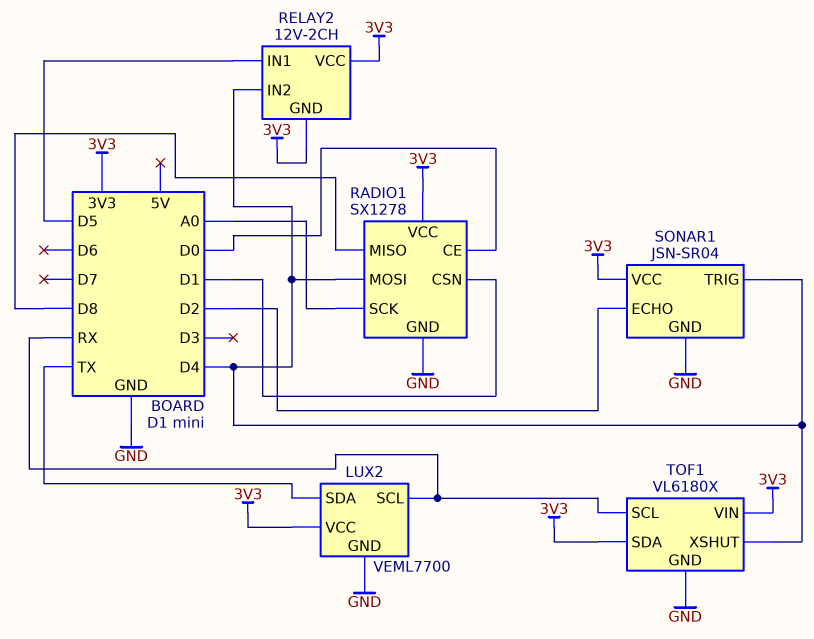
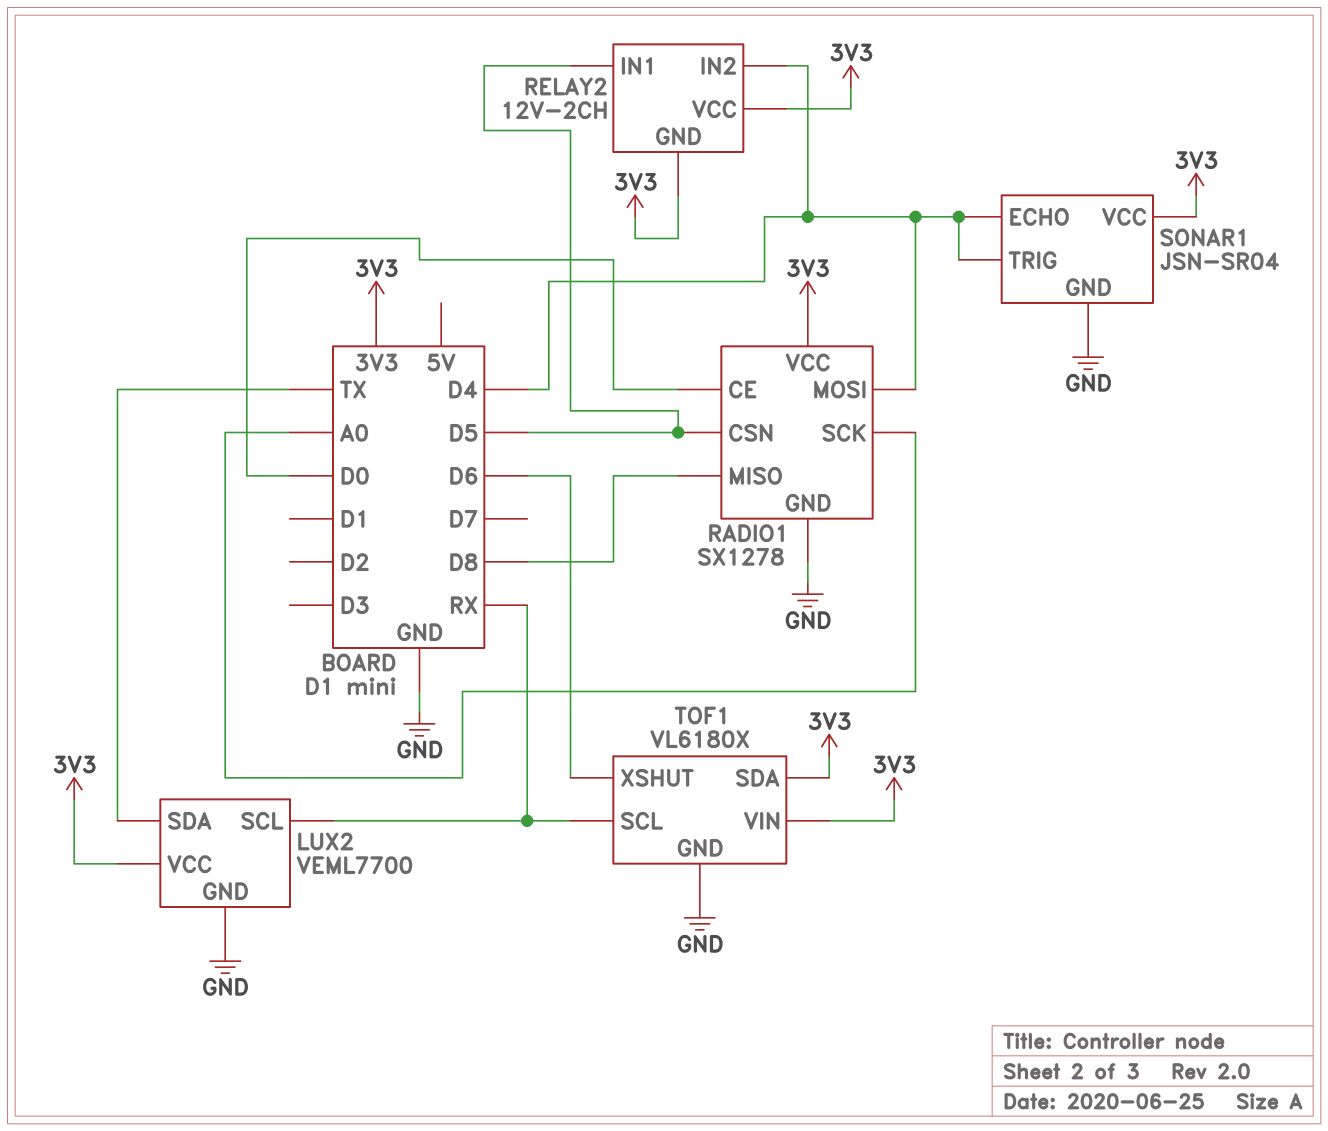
RADIO1 pin CSN: D1 -> D5
SONAR1 pin ECHO: D2 -> D4
TOF1 pin XSHUT: D4 -> D6

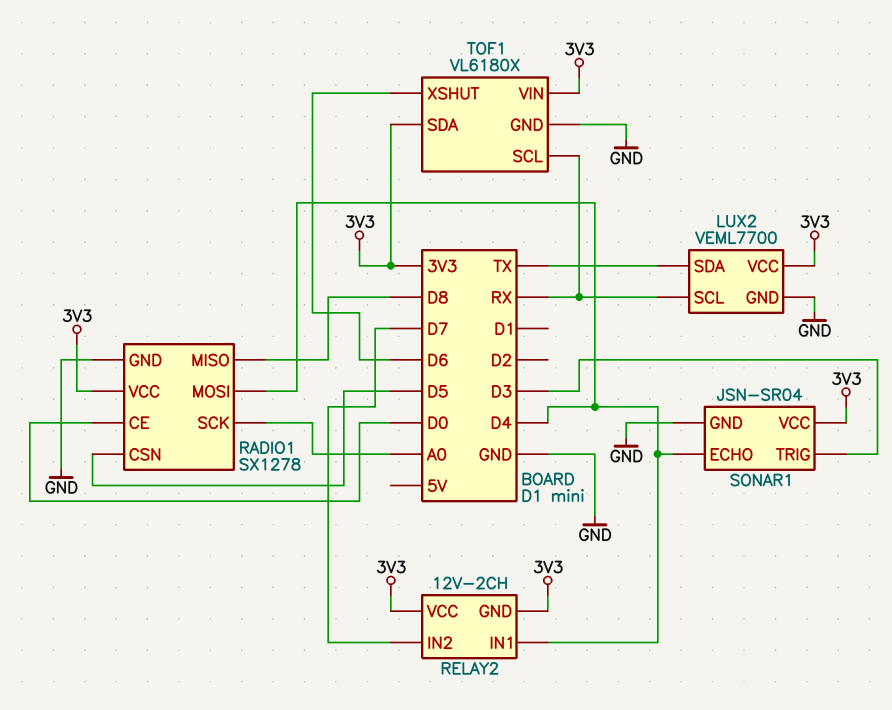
RELAY2 pin IN1: D5 -> D4
RELAY2 pin IN2: D4 -> D7
SONAR1 pin TRIG: D4 -> D3

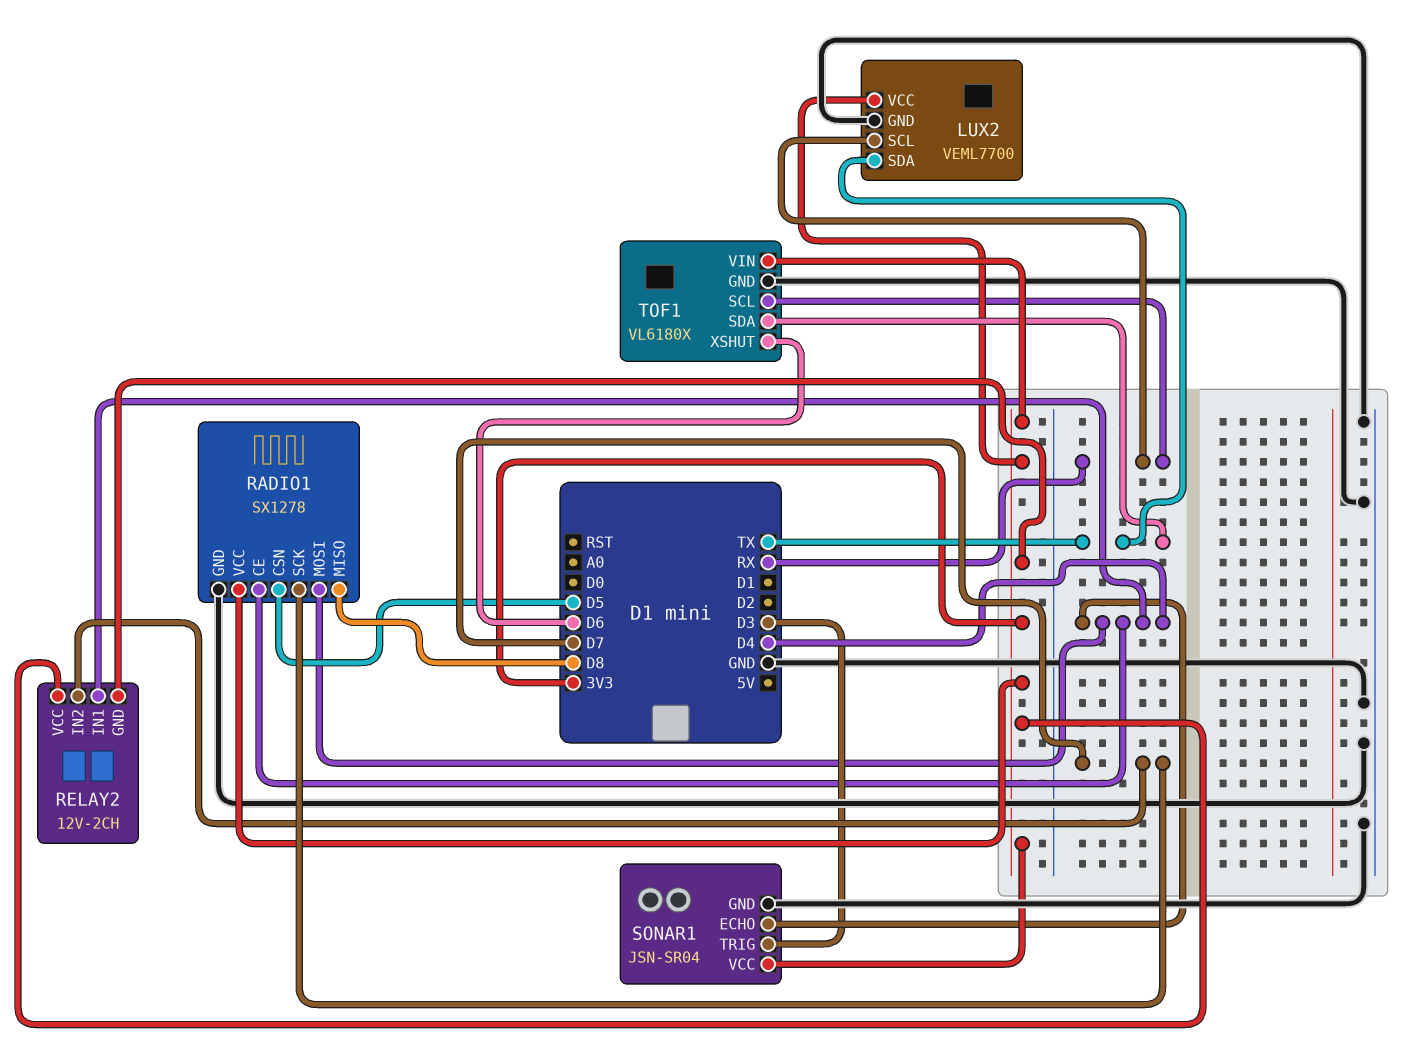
RADIO1 pin CE: D0 -> D4
RADIO1 pin SCK: A0 -> D7
TOF1 pin SDA: 3V3 -> TX

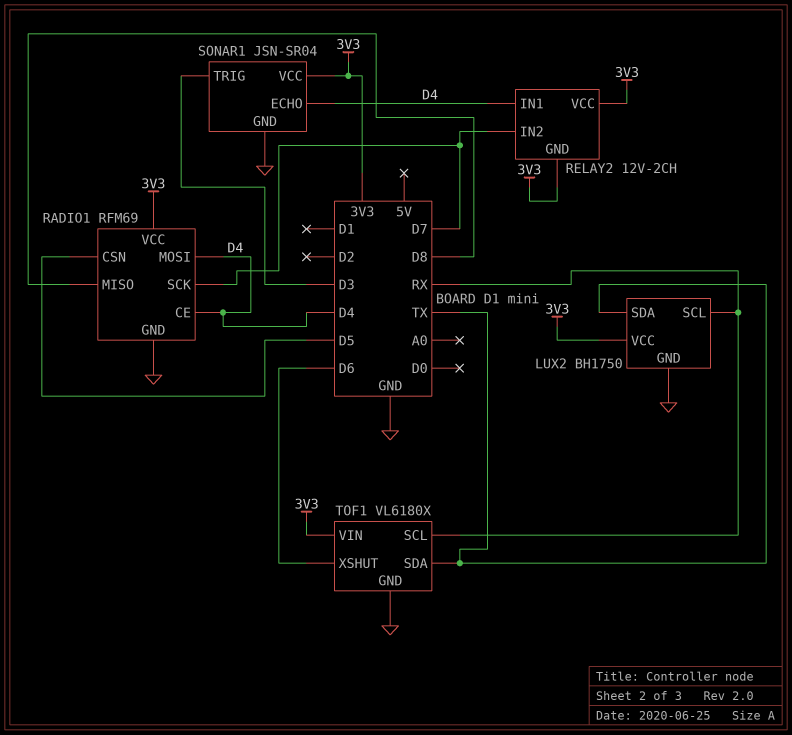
LUX2: VEML7700 -> BH1750
RADIO1: SX1278 -> RFM69

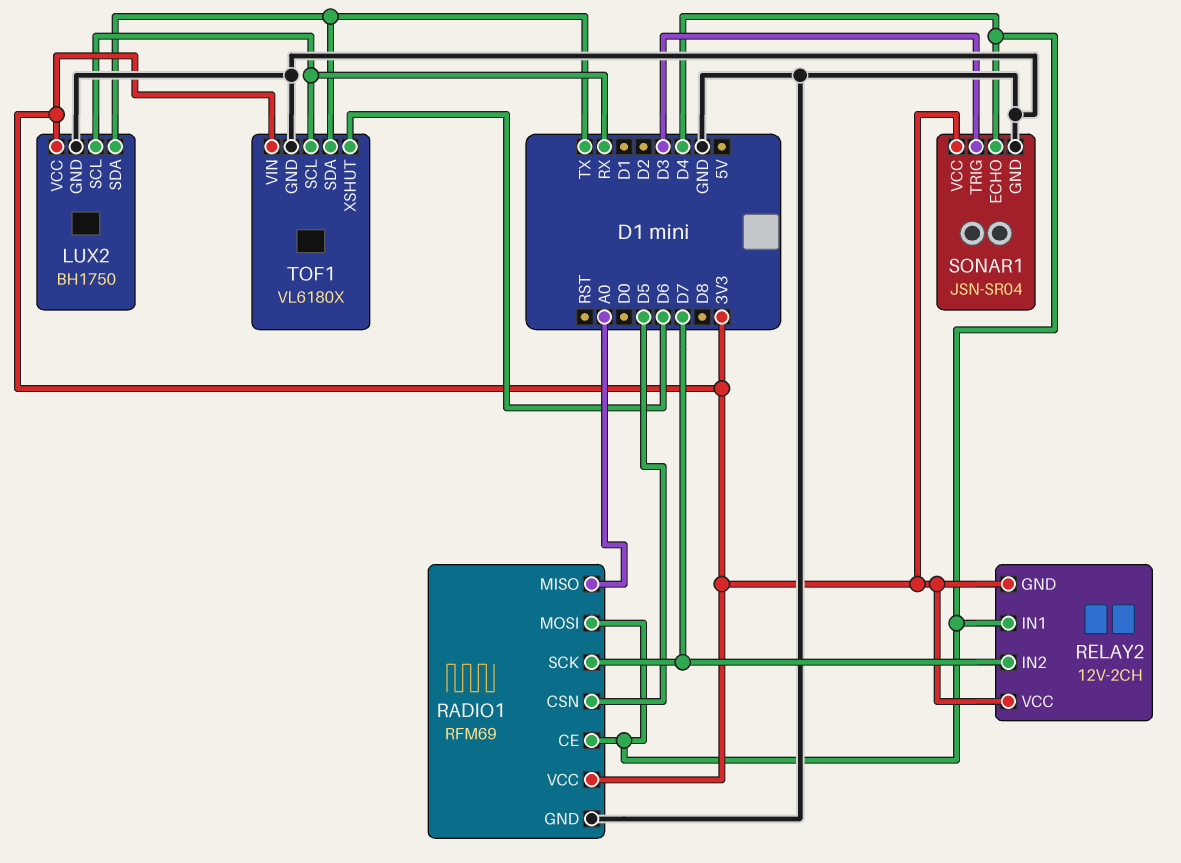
RADIO1 pin MISO: D8 -> A0

